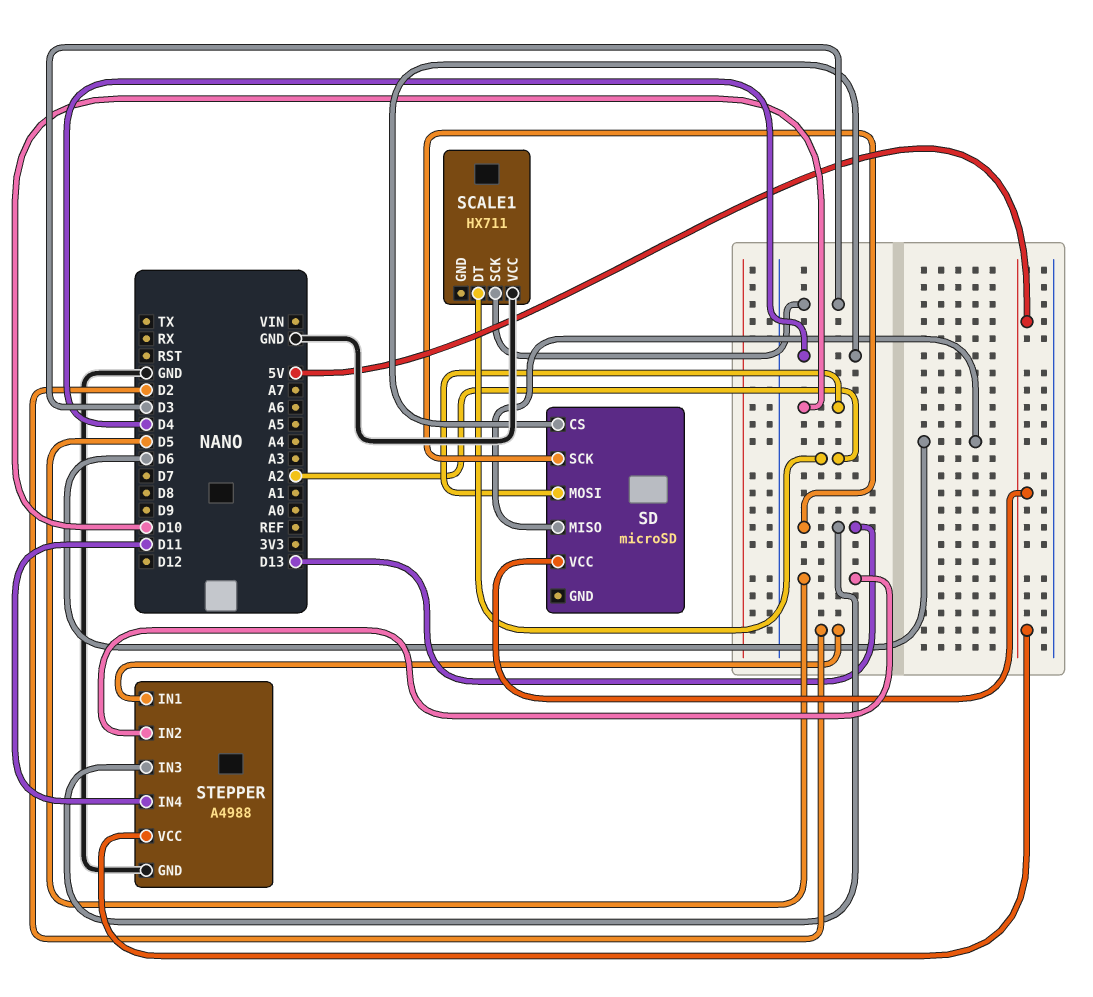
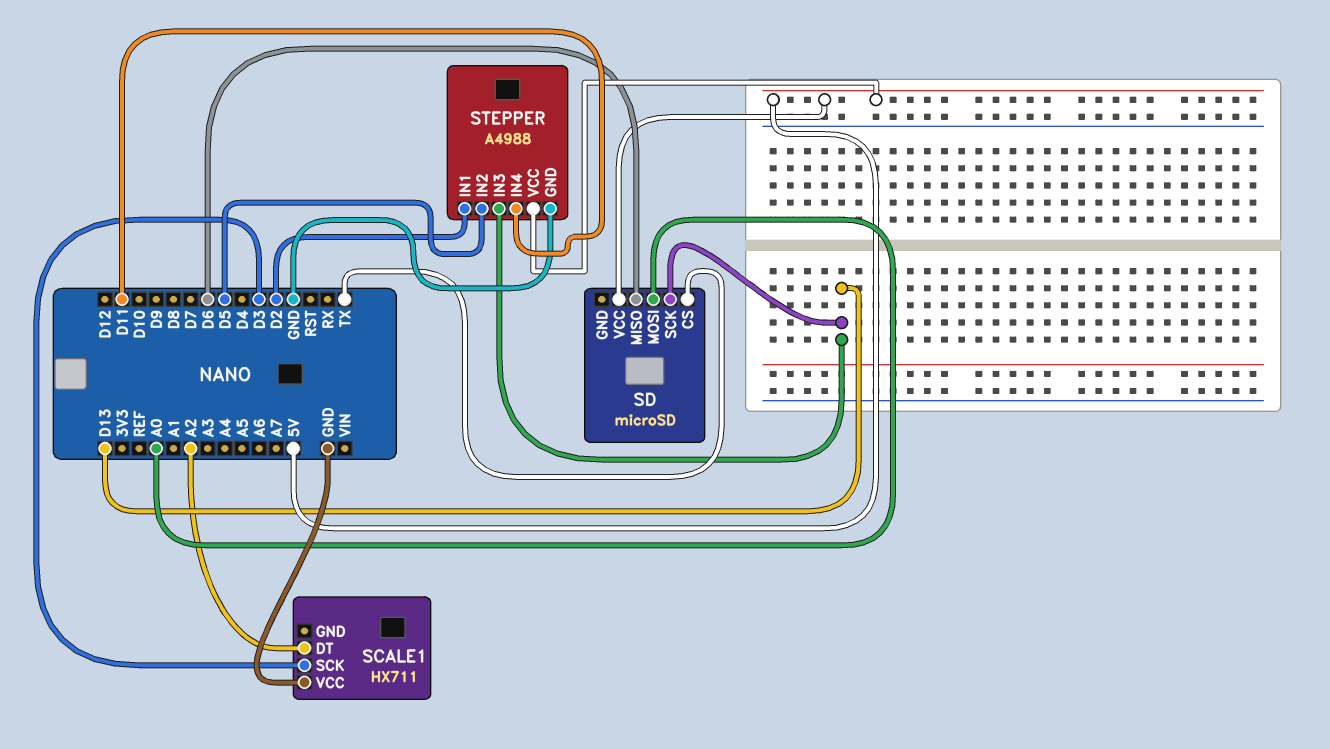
SD pin CS: D4 -> TX
SD pin MOSI: D10 -> A0

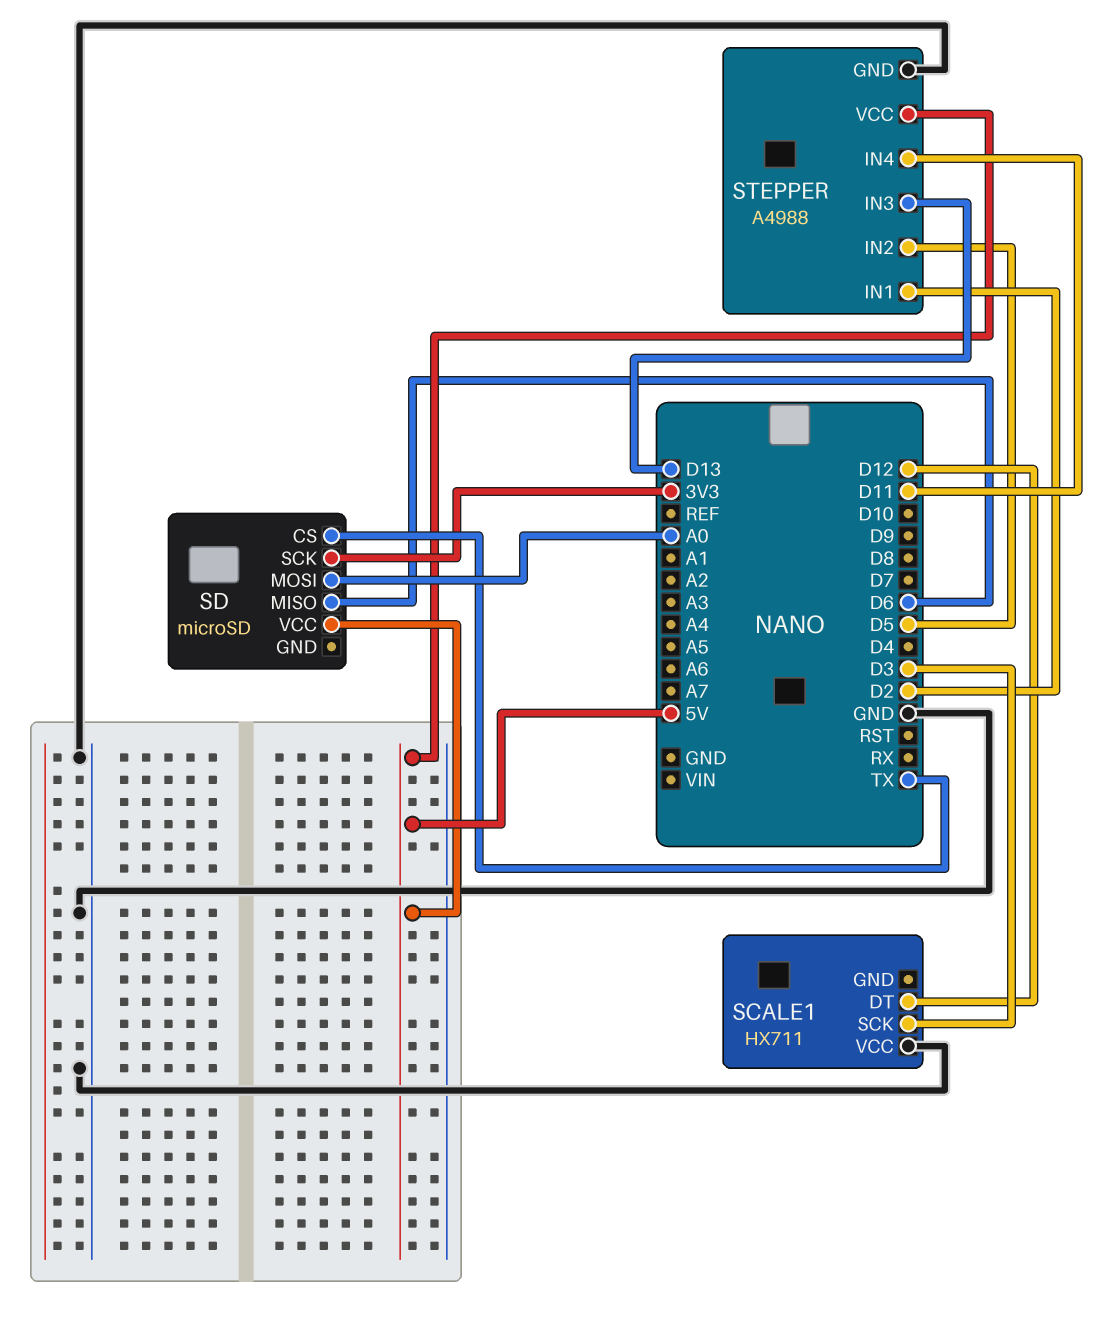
SCALE1 pin DT: A2 -> D12
SD pin SCK: D13 -> 3V3

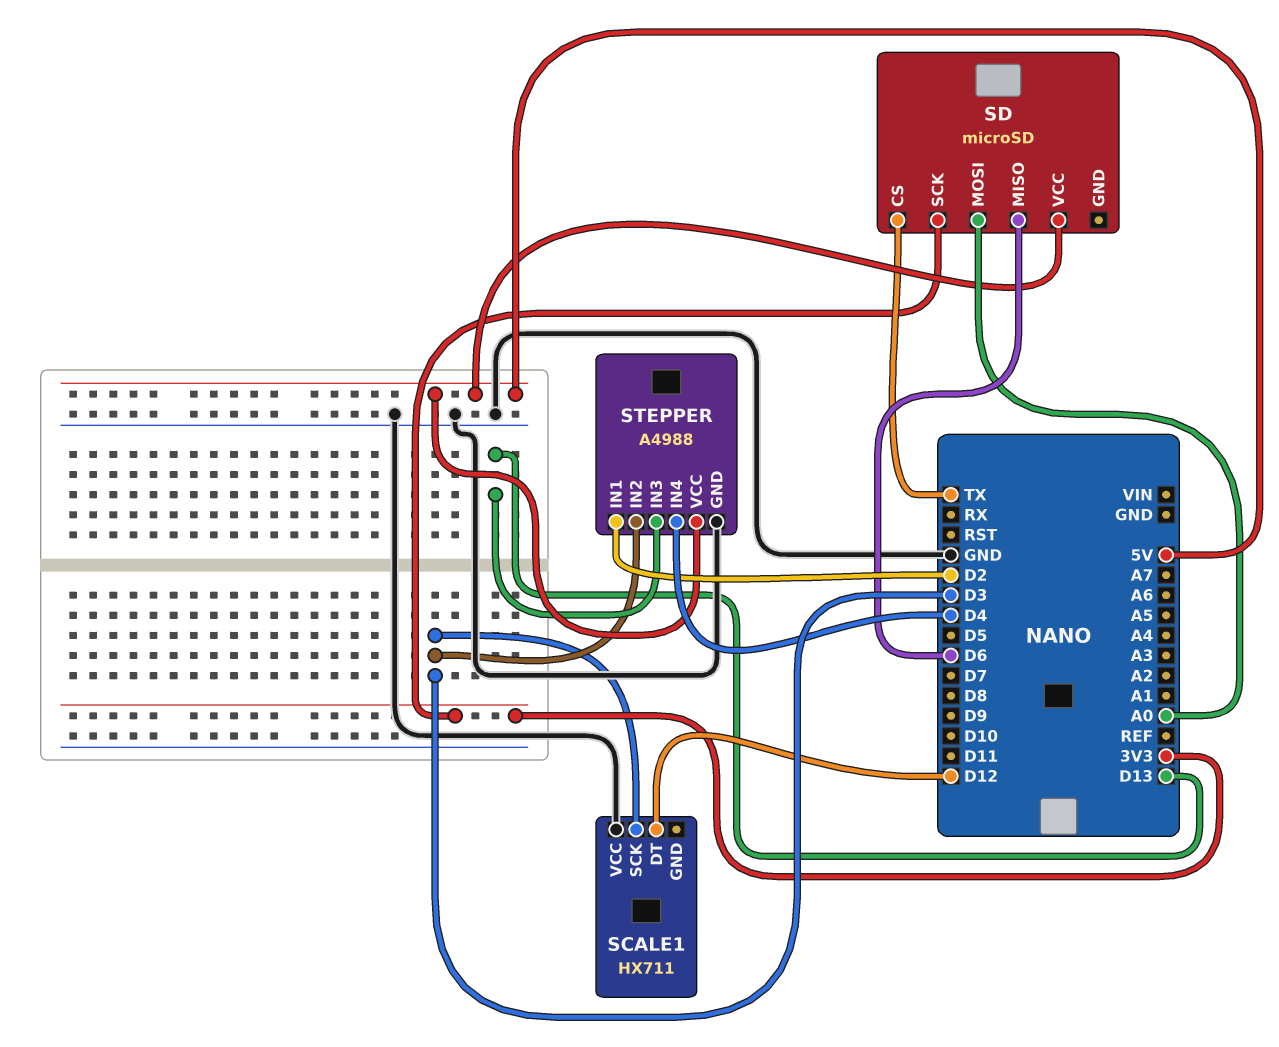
STEPPER pin IN2: D5 -> D3
STEPPER pin IN4: D11 -> D4

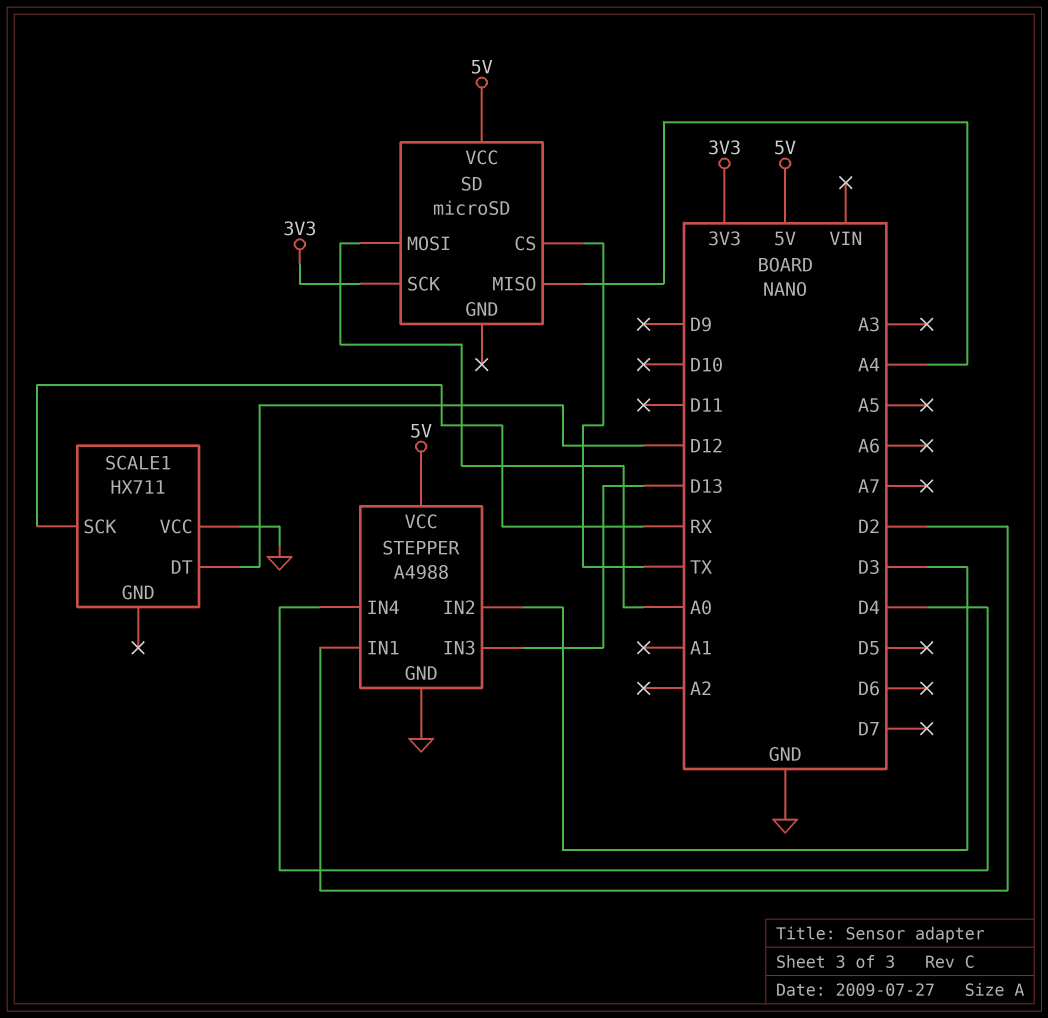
SCALE1 pin SCK: D3 -> RX
SD pin MISO: D6 -> A4

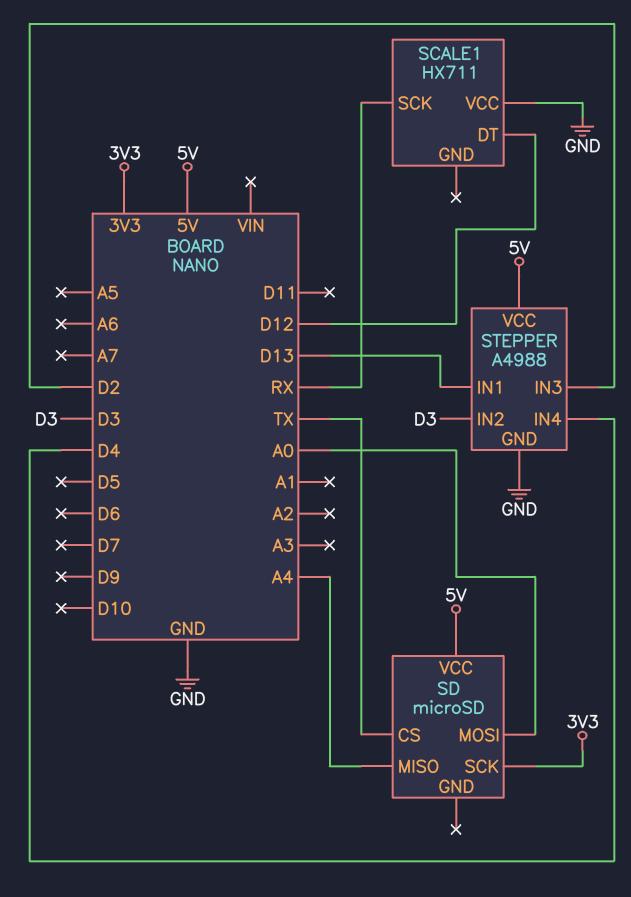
STEPPER pin IN1: D2 -> D13
STEPPER pin IN3: D13 -> D2

